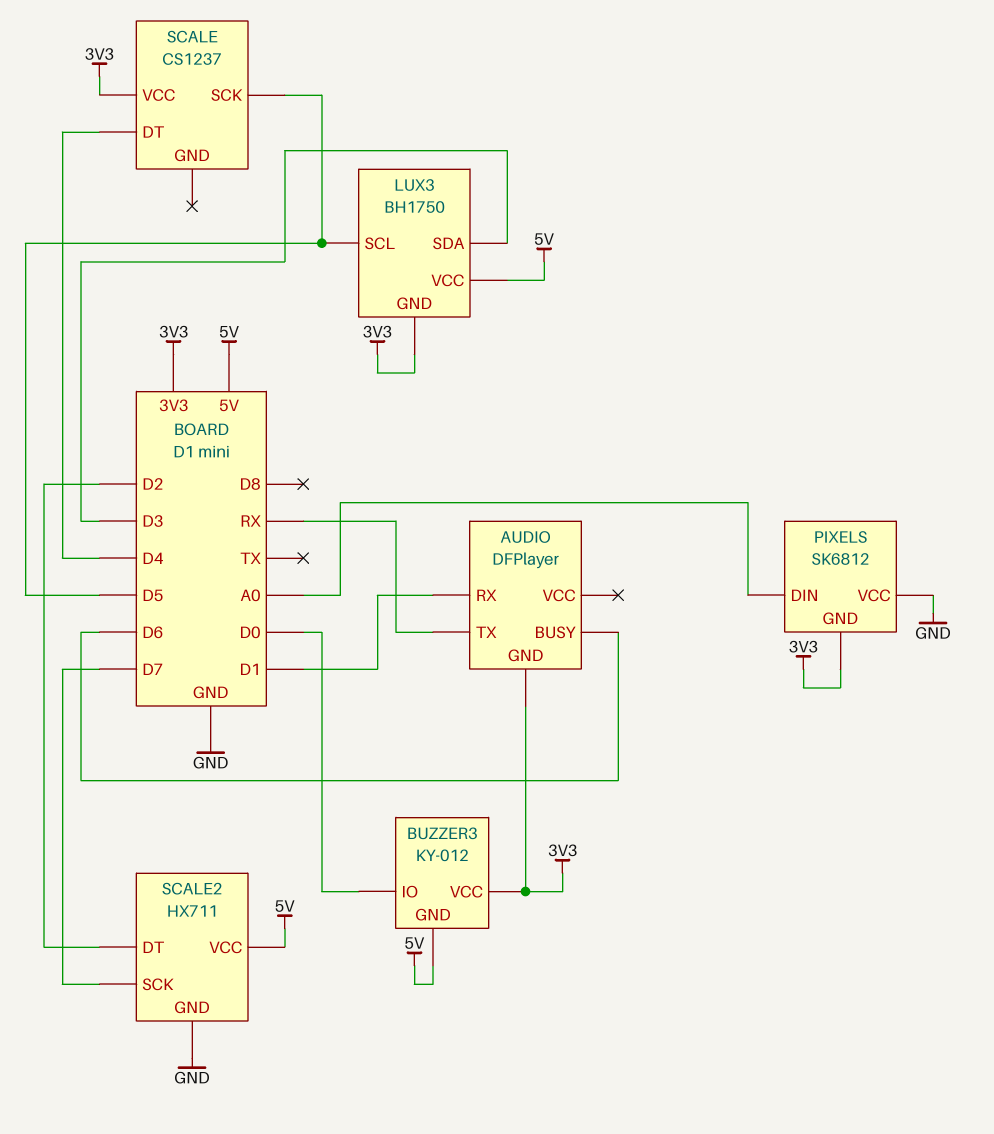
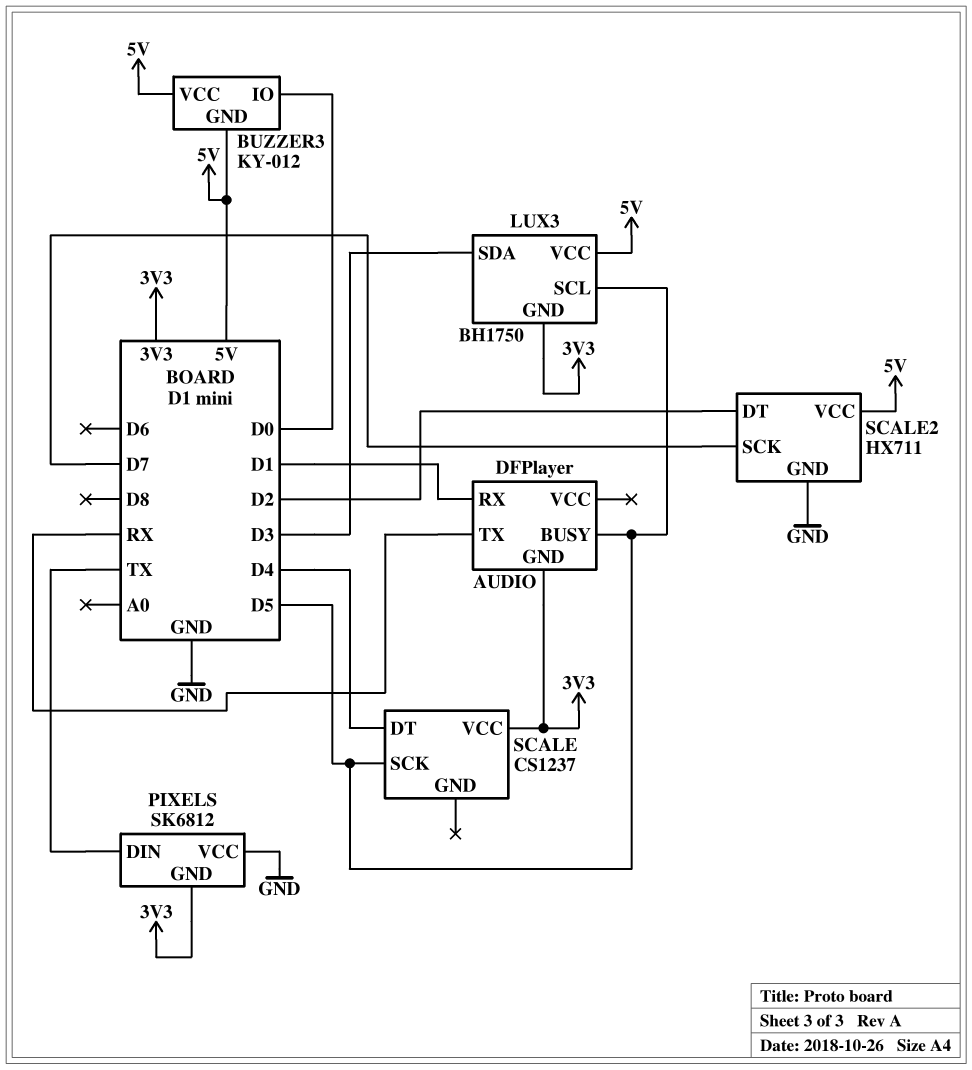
AUDIO pin BUSY: D6 -> D5
BUZZER3 pin VCC: 3V3 -> 5V
PIXELS pin DIN: A0 -> TX

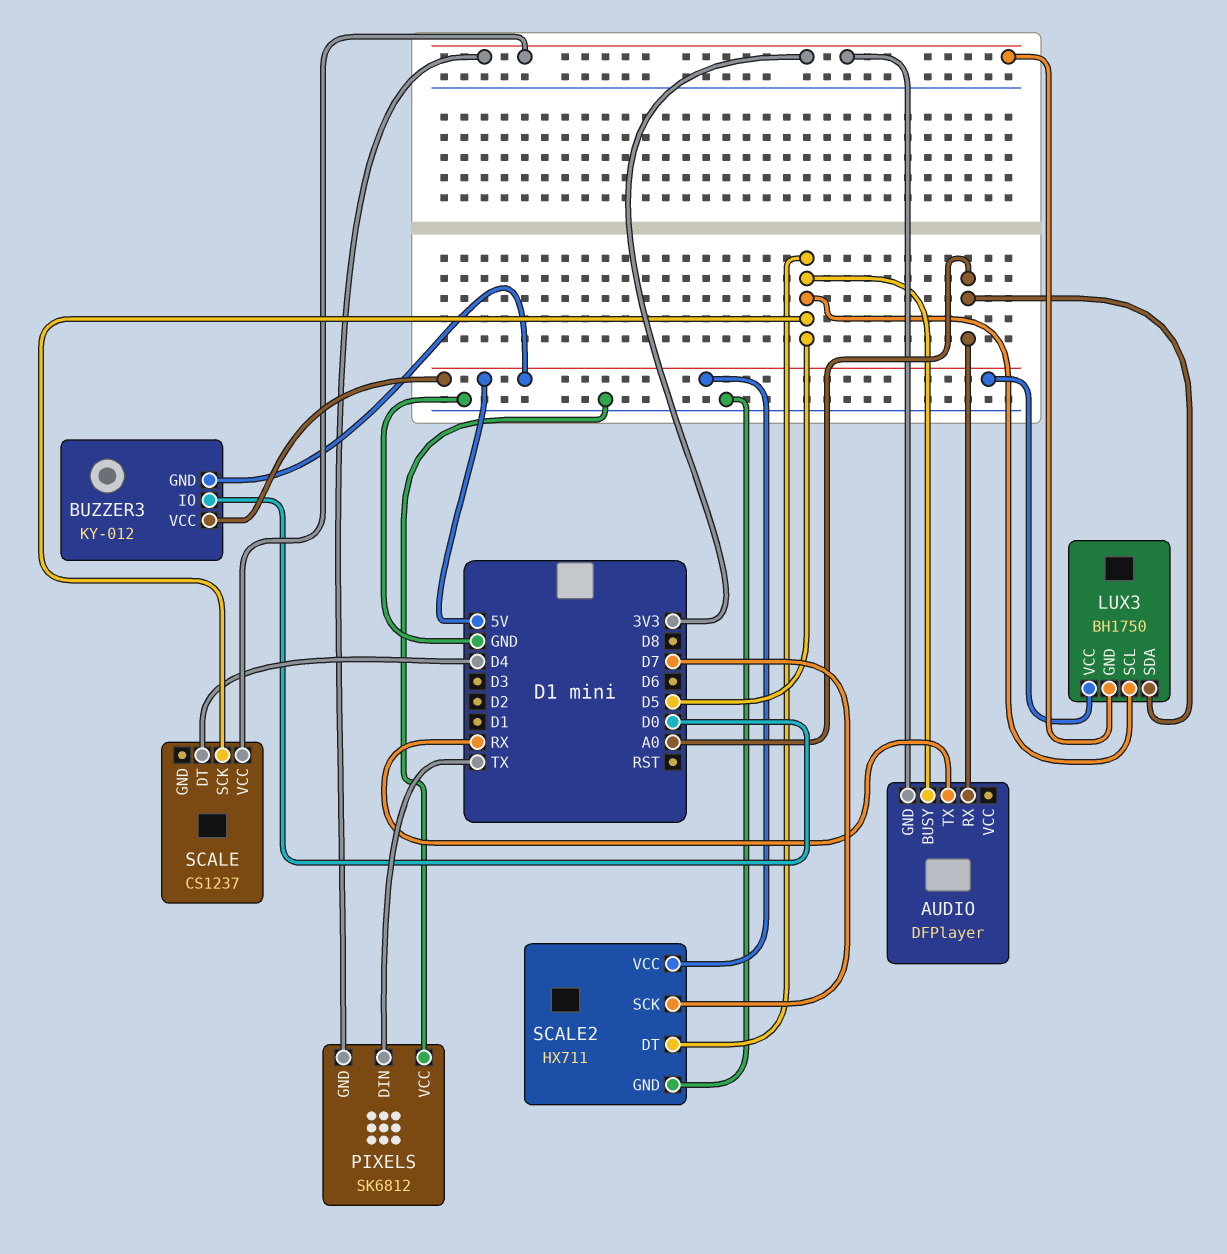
AUDIO pin RX: D1 -> A0
LUX3 pin SDA: D3 -> A0
SCALE2 pin DT: D2 -> D5

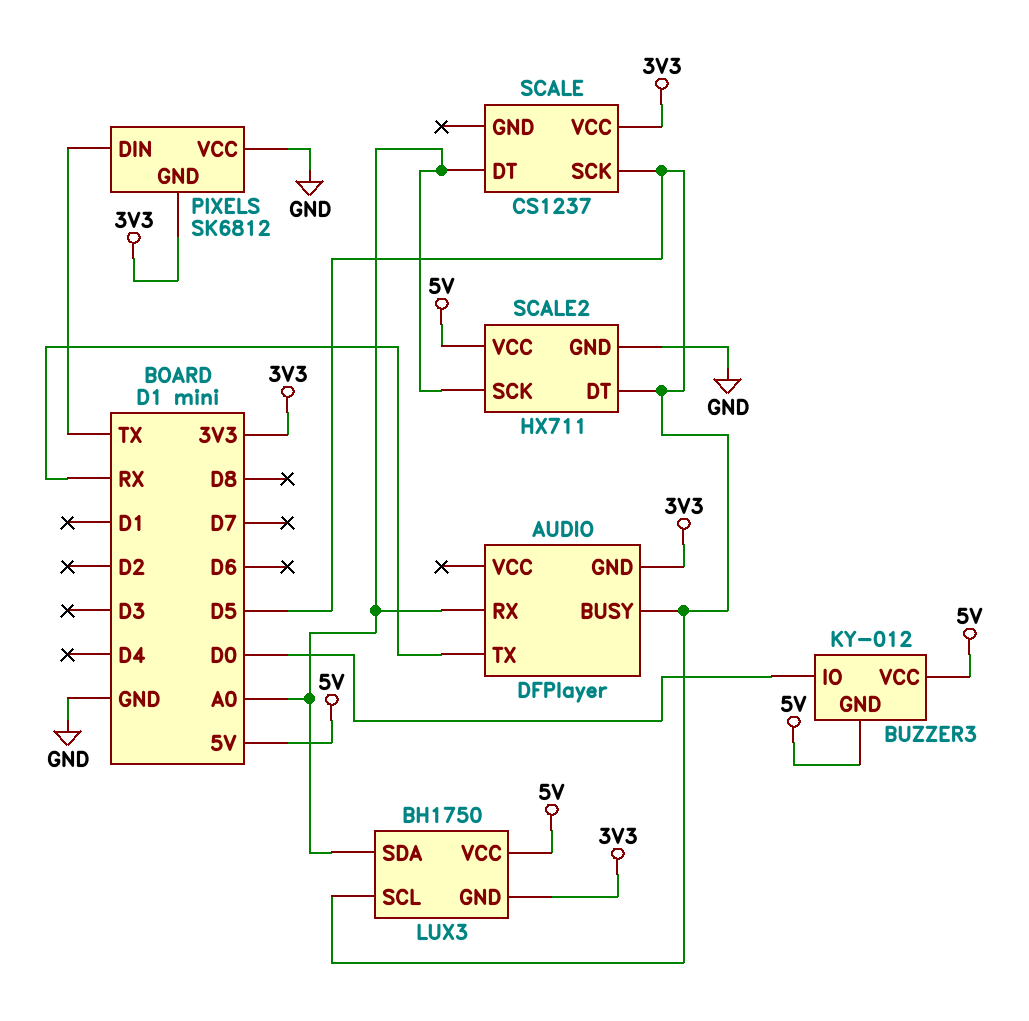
SCALE pin DT: D4 -> A0
SCALE2 pin SCK: D7 -> A0

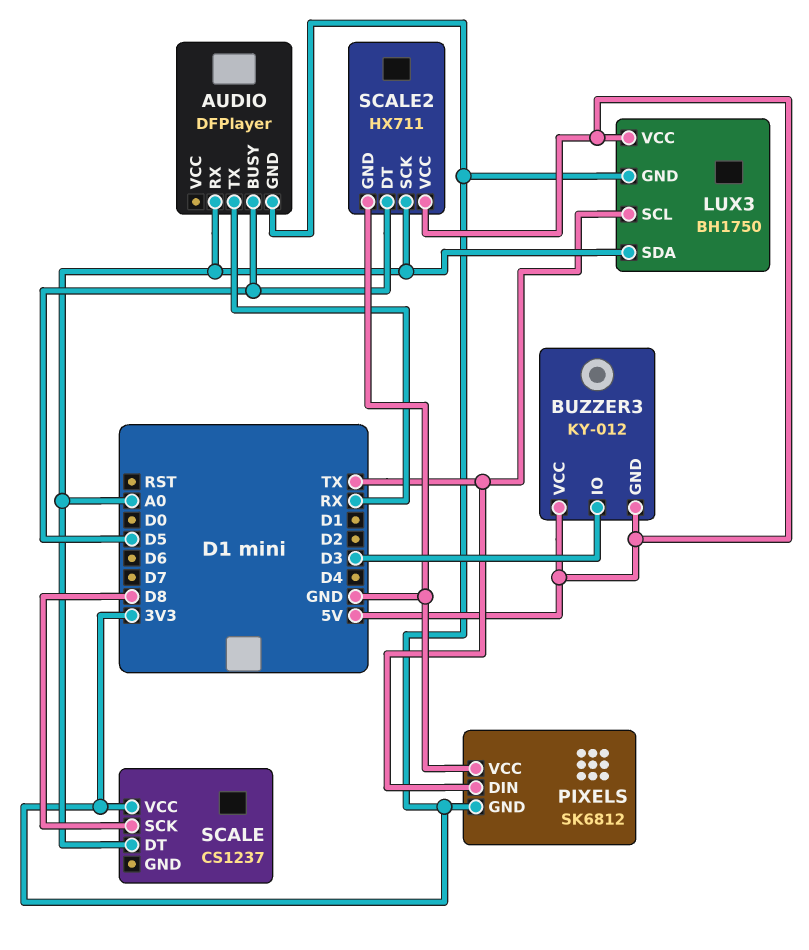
BUZZER3 pin IO: D0 -> D3
LUX3 pin SCL: D5 -> TX
SCALE pin SCK: D5 -> D8

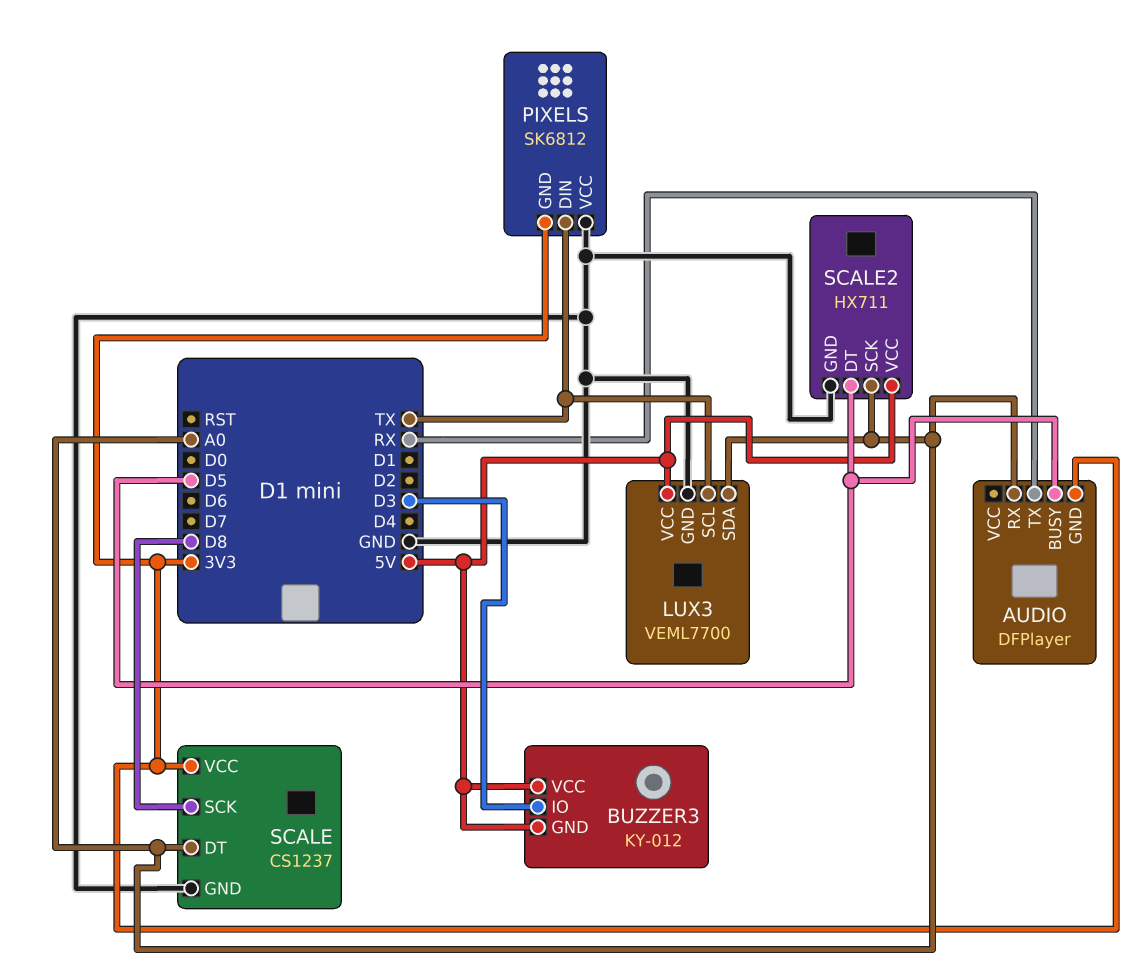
LUX3: BH1750 -> VEML7700
LUX3 pin GND: 3V3 -> GND
SCALE pin GND: none -> GND

